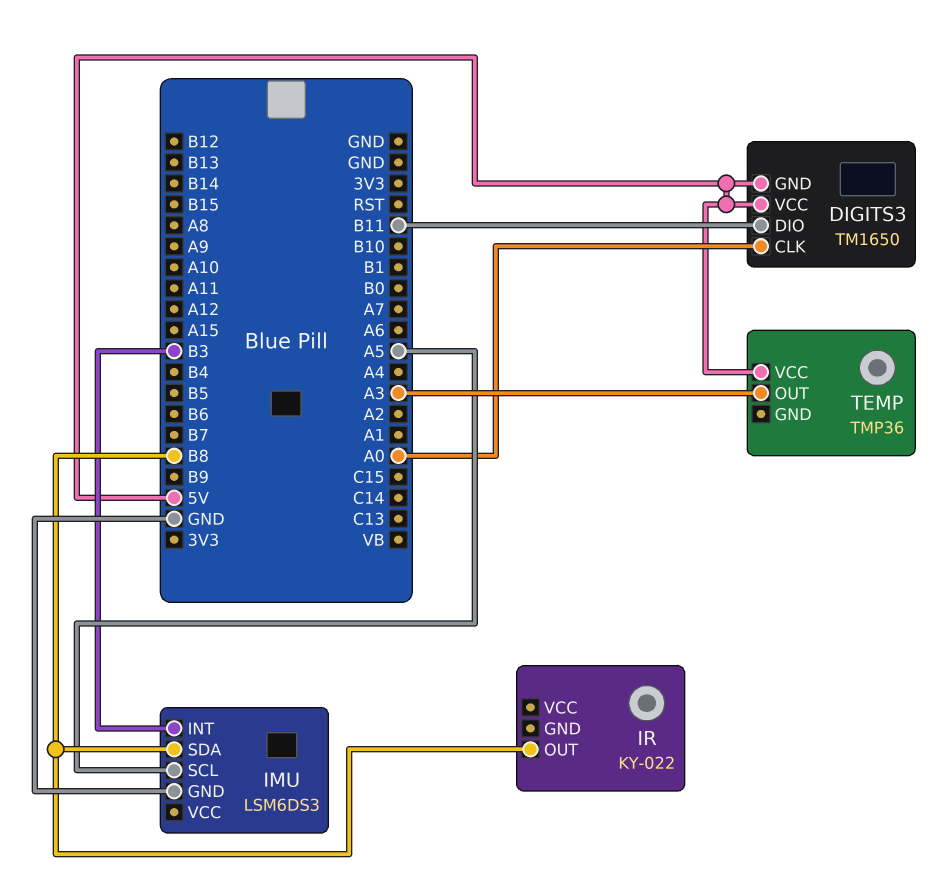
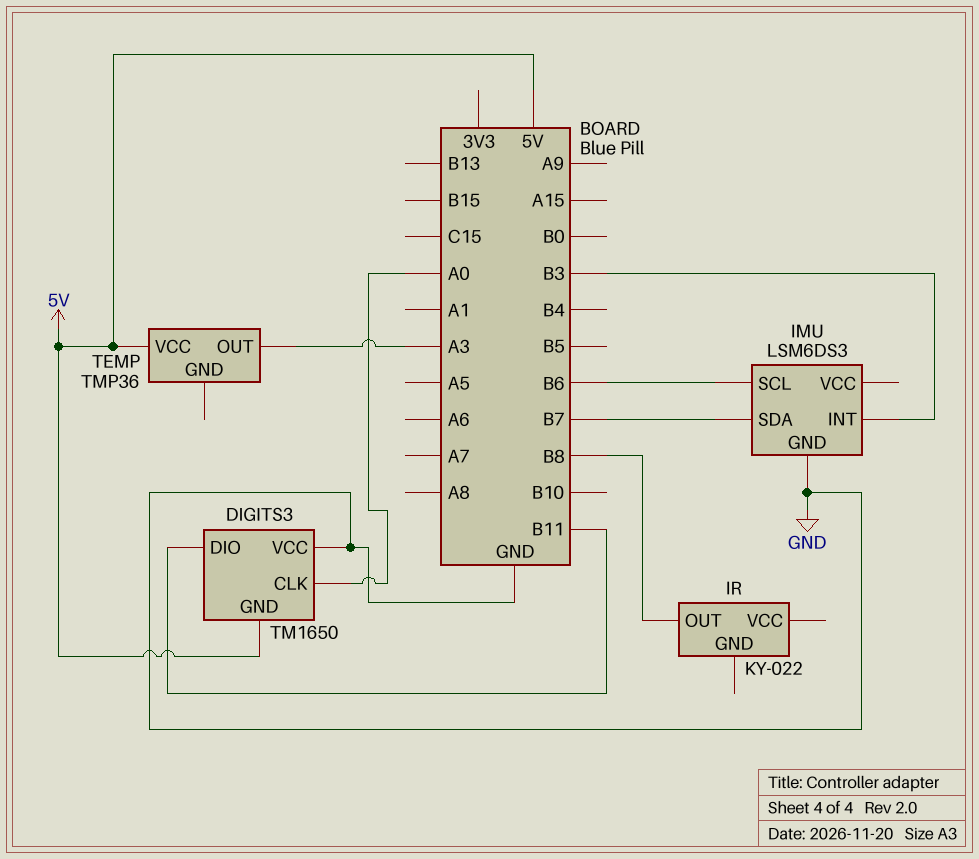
DIGITS3 pin VCC: 5V -> GND
IMU pin SCL: A5 -> B6
IMU pin SDA: B8 -> B7

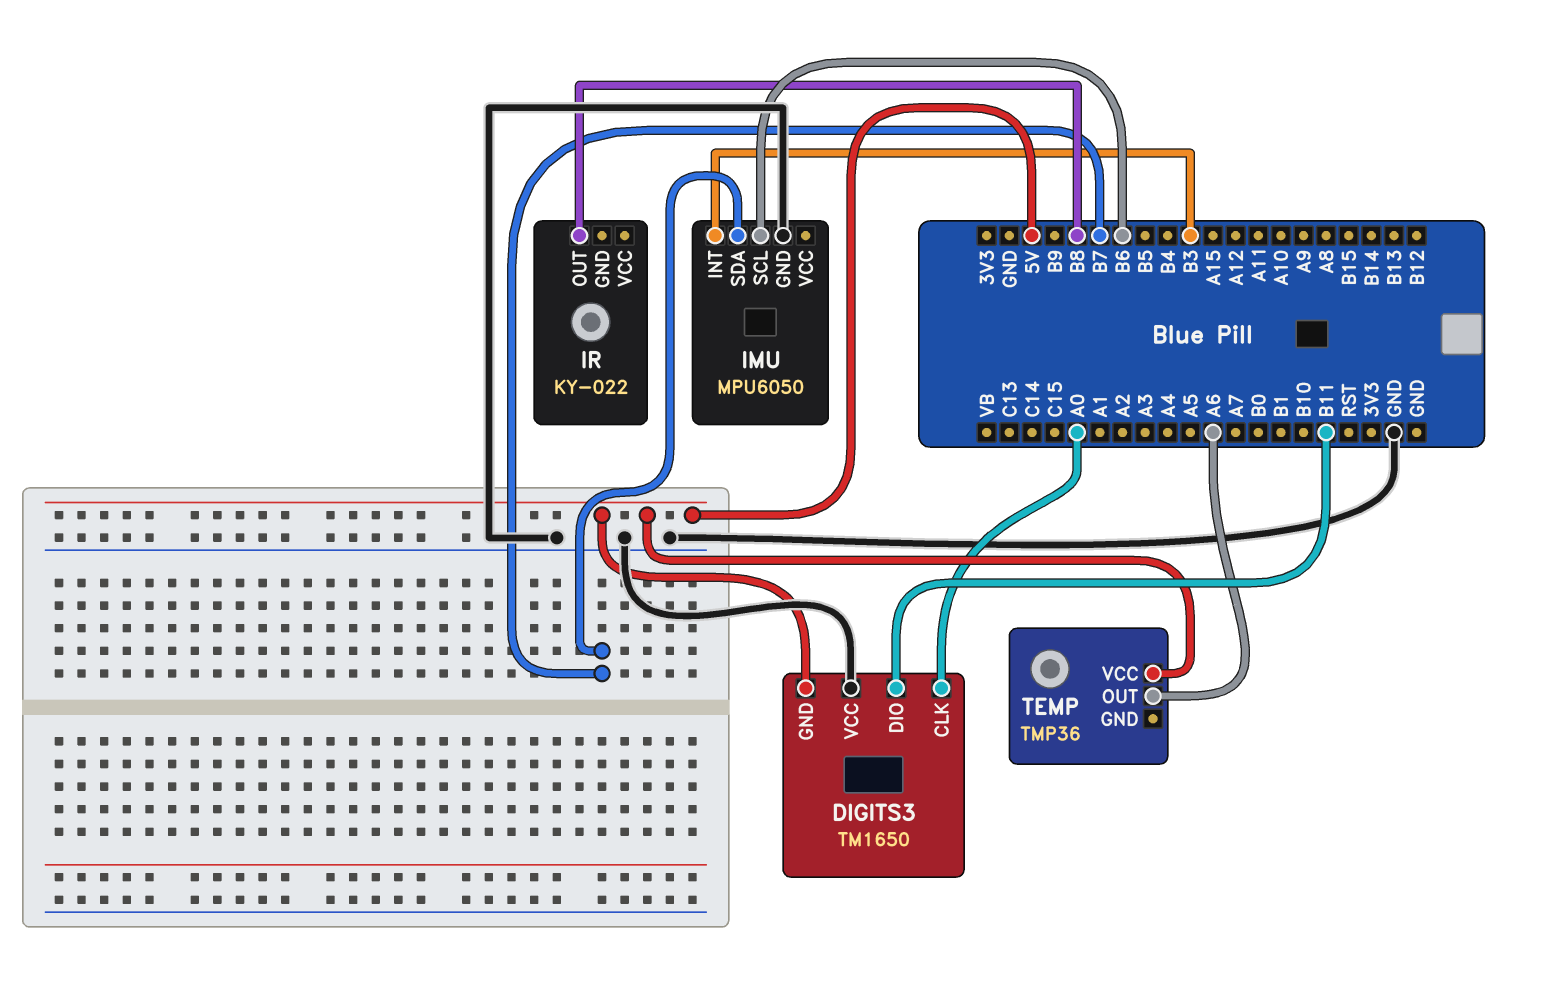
IMU: LSM6DS3 -> MPU6050
TEMP pin OUT: A3 -> A6

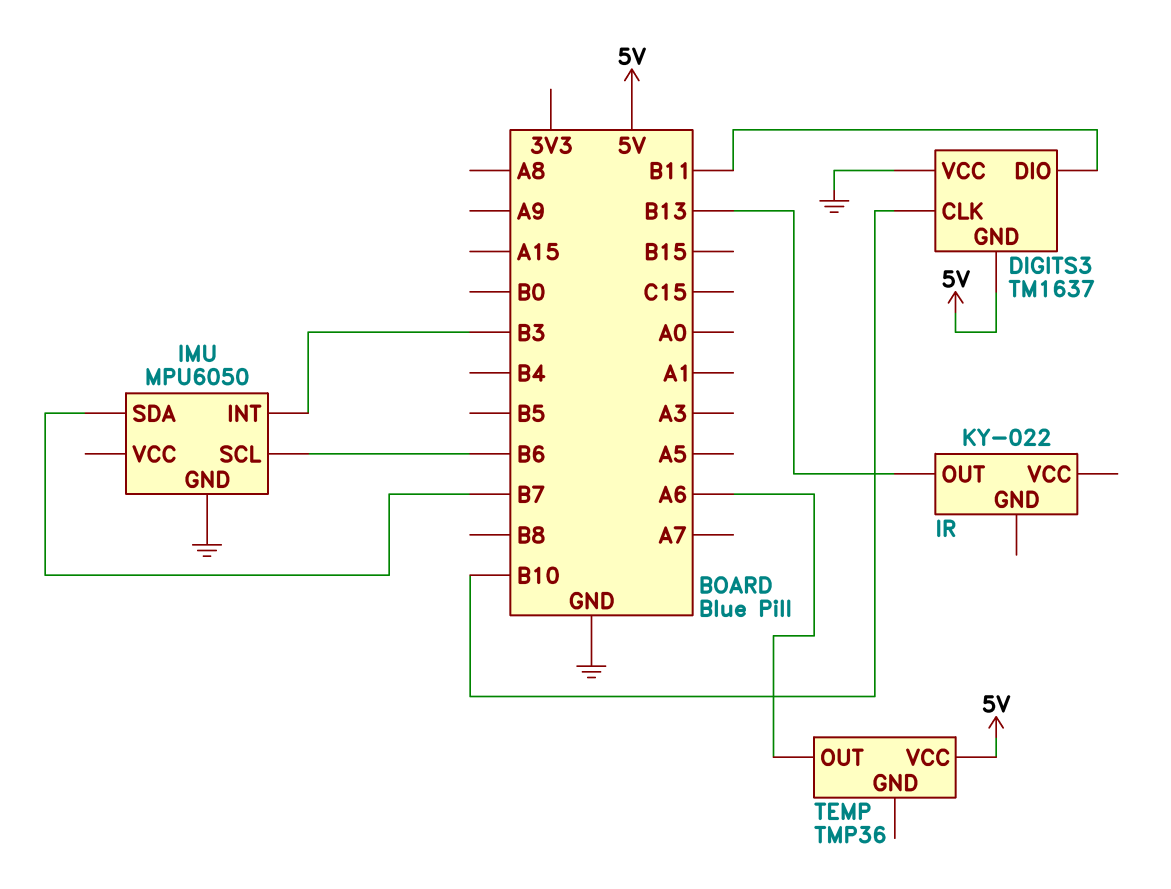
DIGITS3: TM1650 -> TM1637
DIGITS3 pin CLK: A0 -> B10
IR pin OUT: B8 -> B13

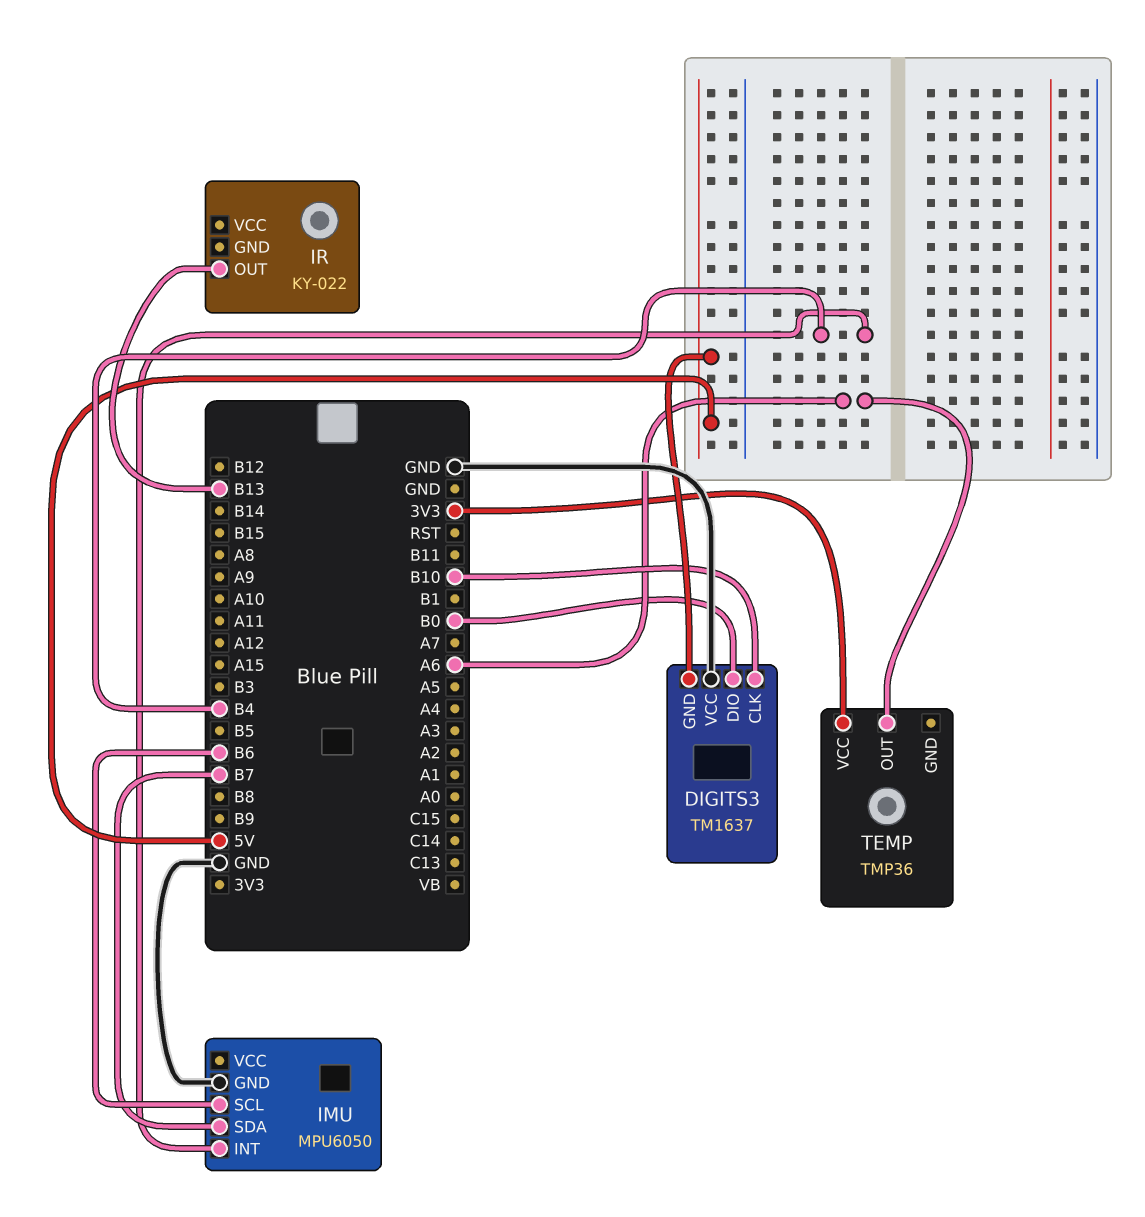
DIGITS3 pin DIO: B11 -> B0
IMU pin INT: B3 -> B4
TEMP pin VCC: 5V -> 3V3

